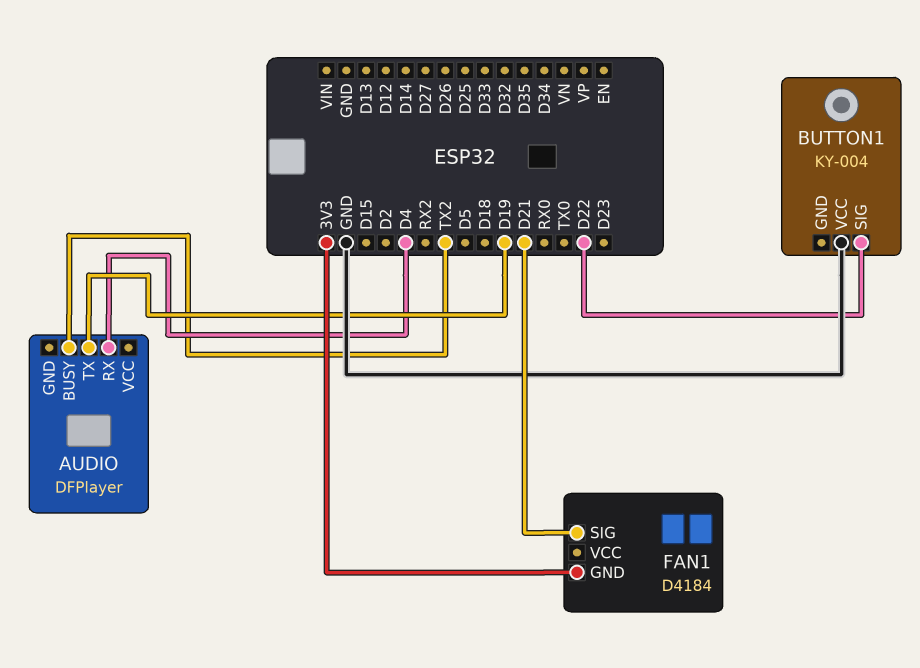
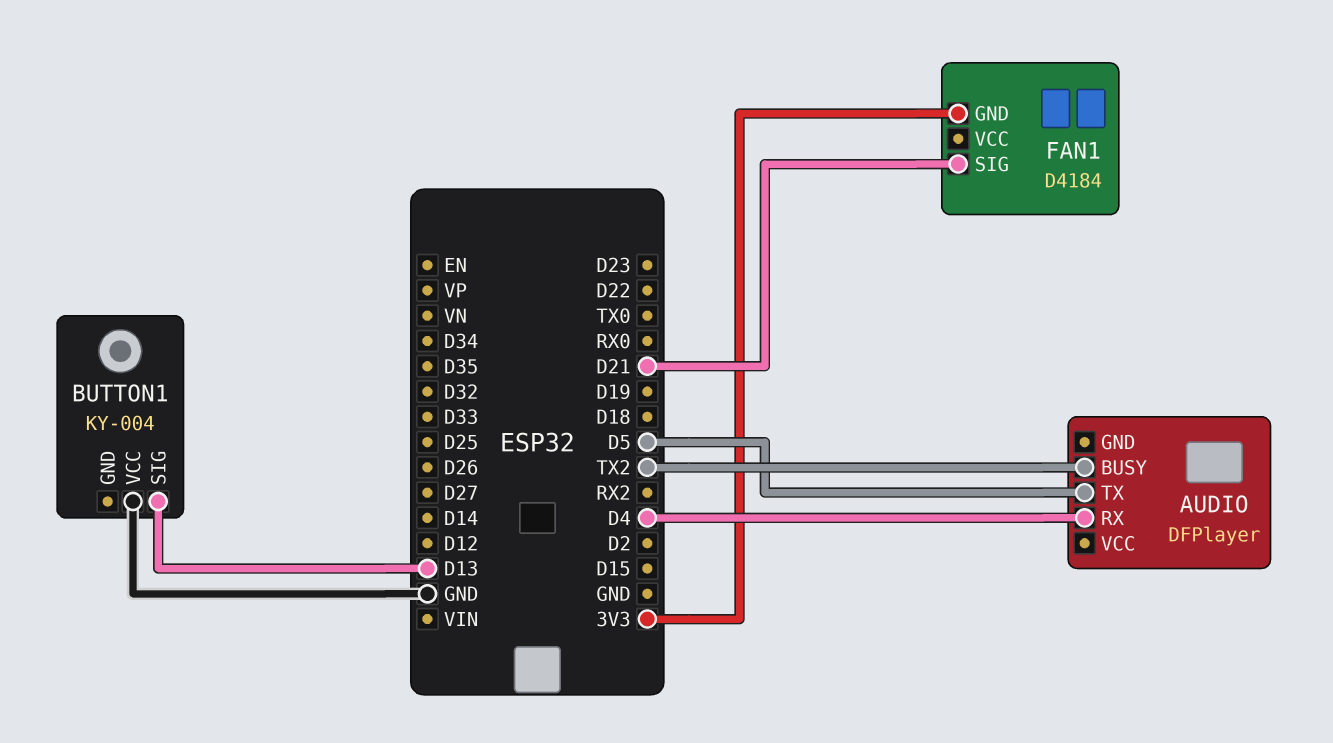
AUDIO pin TX: D19 -> D5
BUTTON1 pin SIG: D22 -> D13

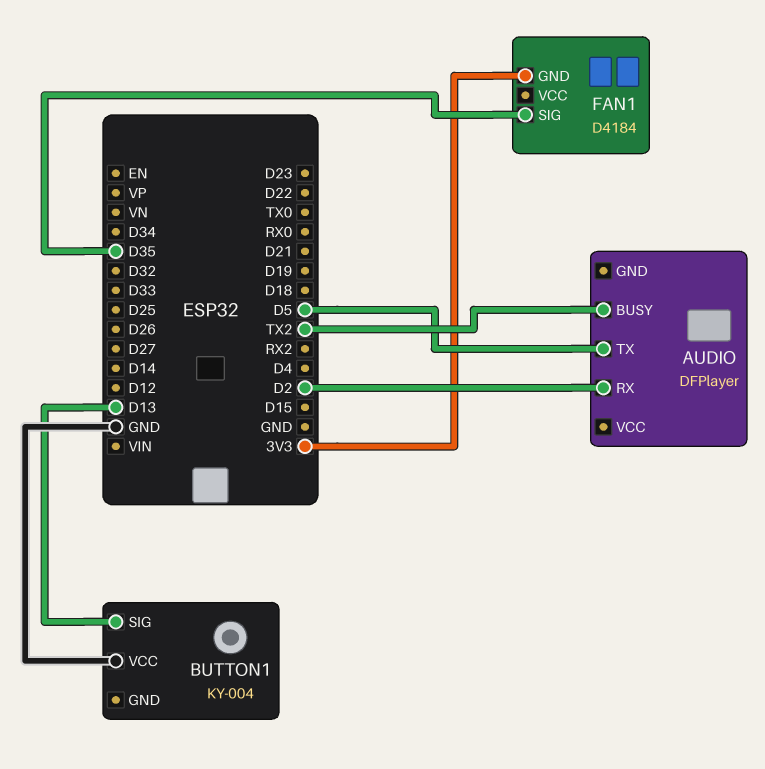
AUDIO pin RX: D4 -> D2
FAN1 pin SIG: D21 -> D35

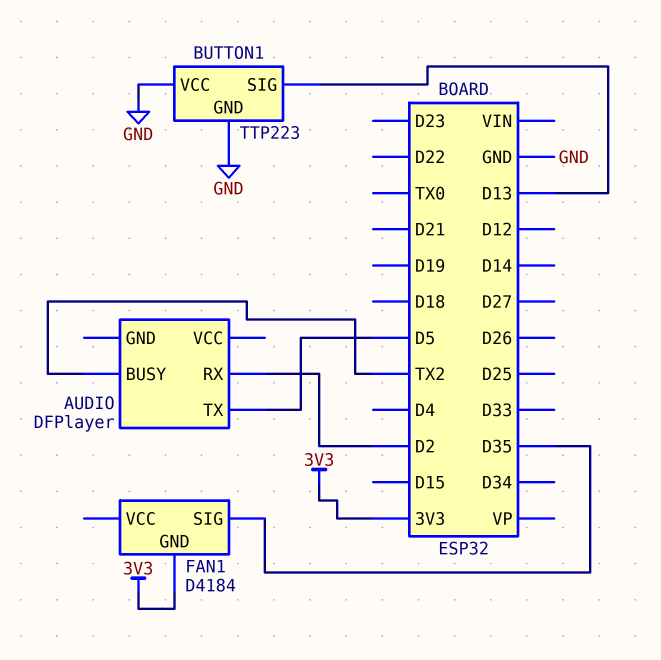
BUTTON1: KY-004 -> TTP223
BUTTON1 pin GND: none -> GND

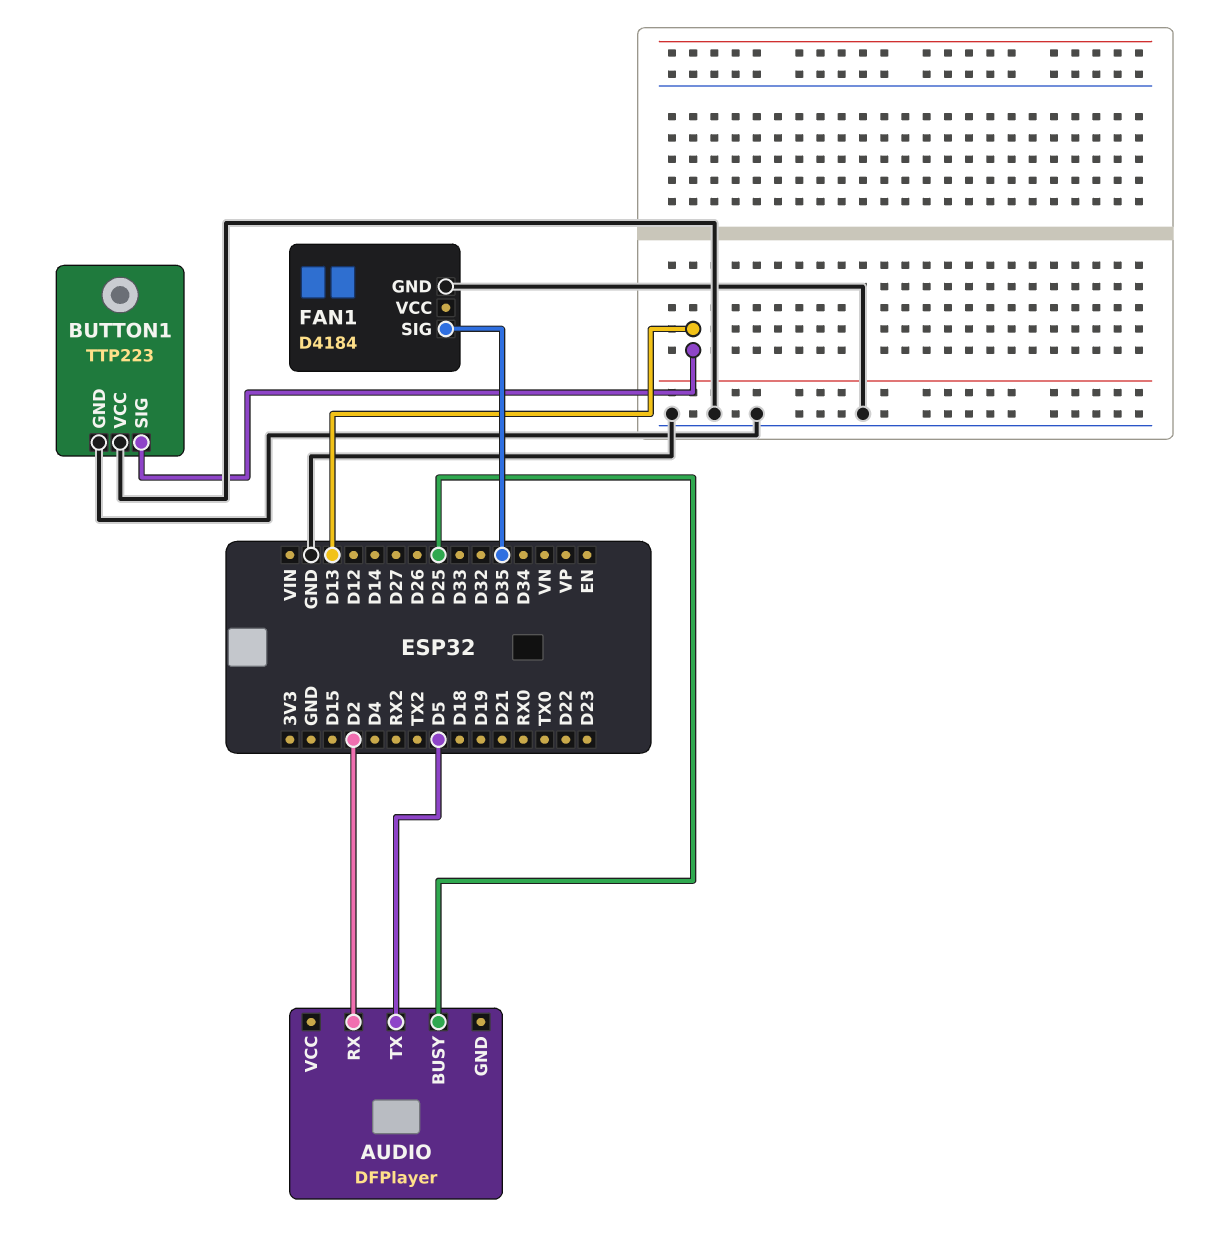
AUDIO pin BUSY: TX2 -> D25
FAN1 pin GND: 3V3 -> GND

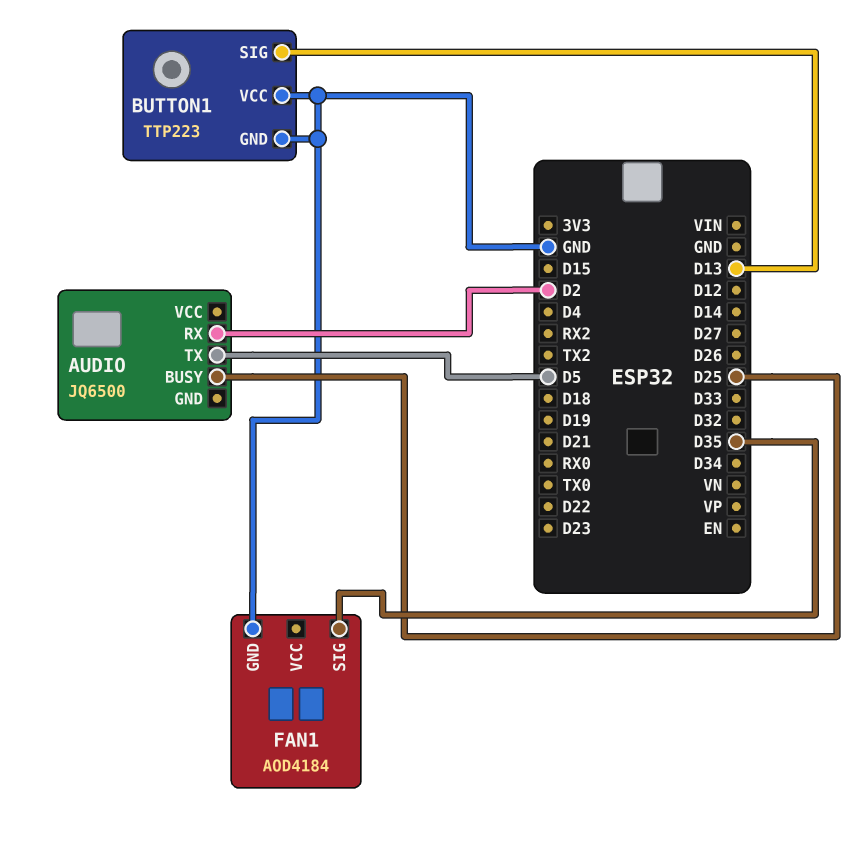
AUDIO: DFPlayer -> JQ6500
FAN1: D4184 -> AOD4184

